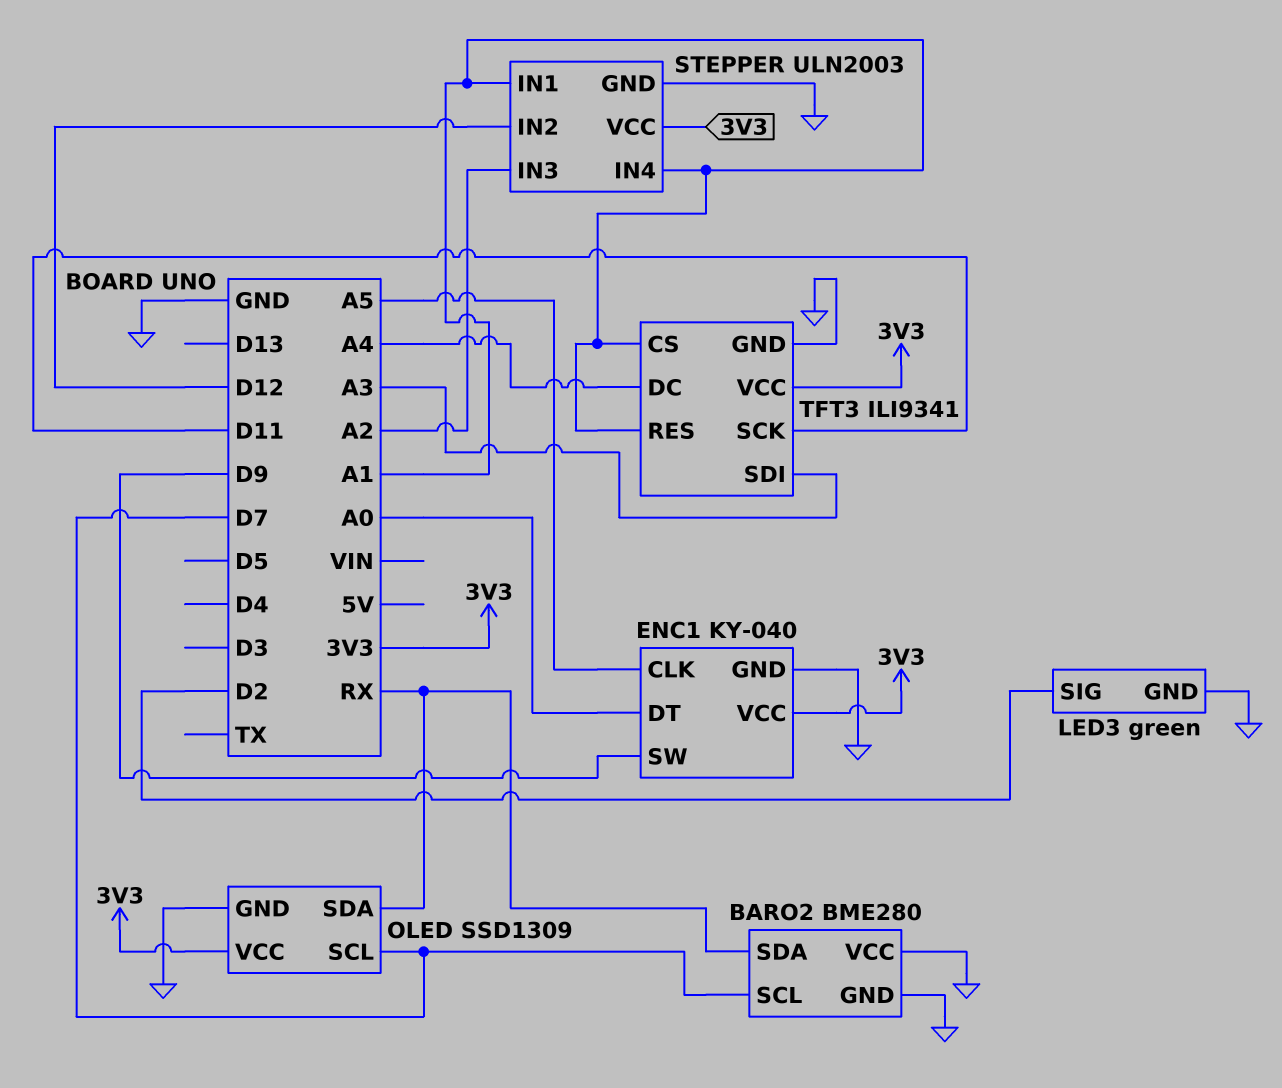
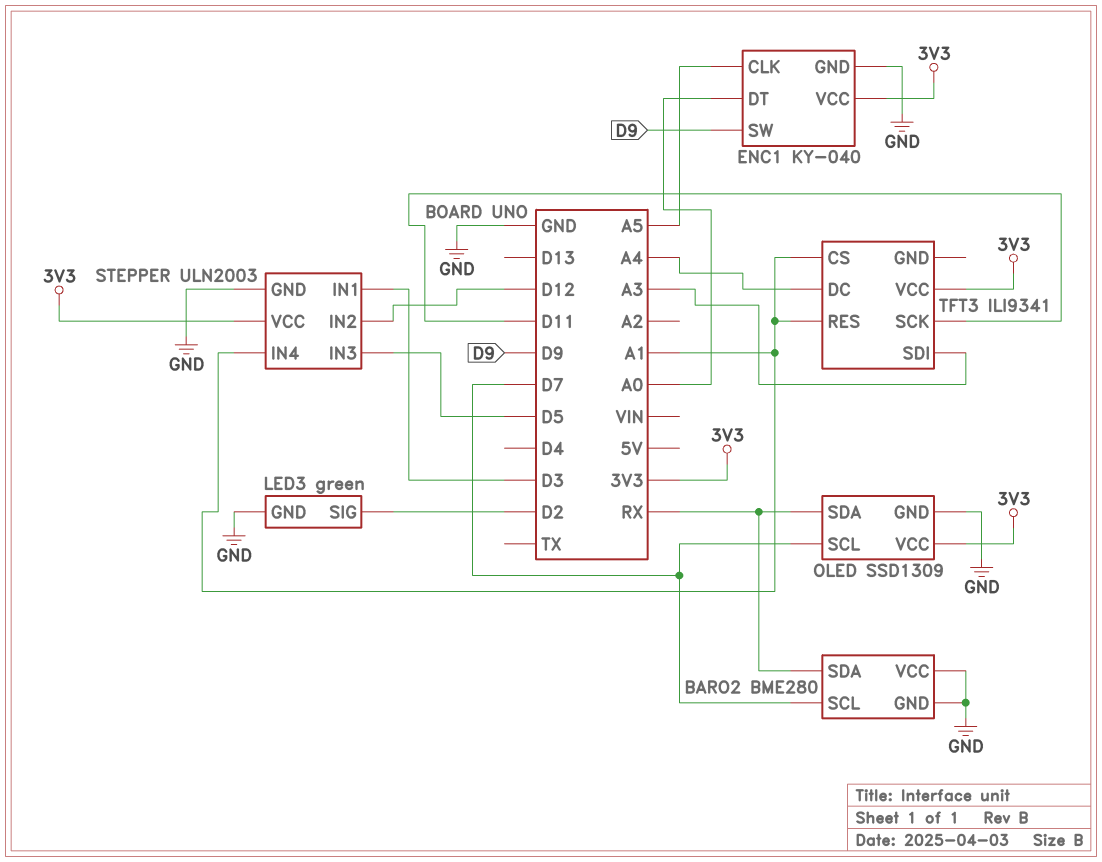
STEPPER pin IN1: A1 -> D3
STEPPER pin IN3: A2 -> D5
TFT3 pin GND: GND -> none

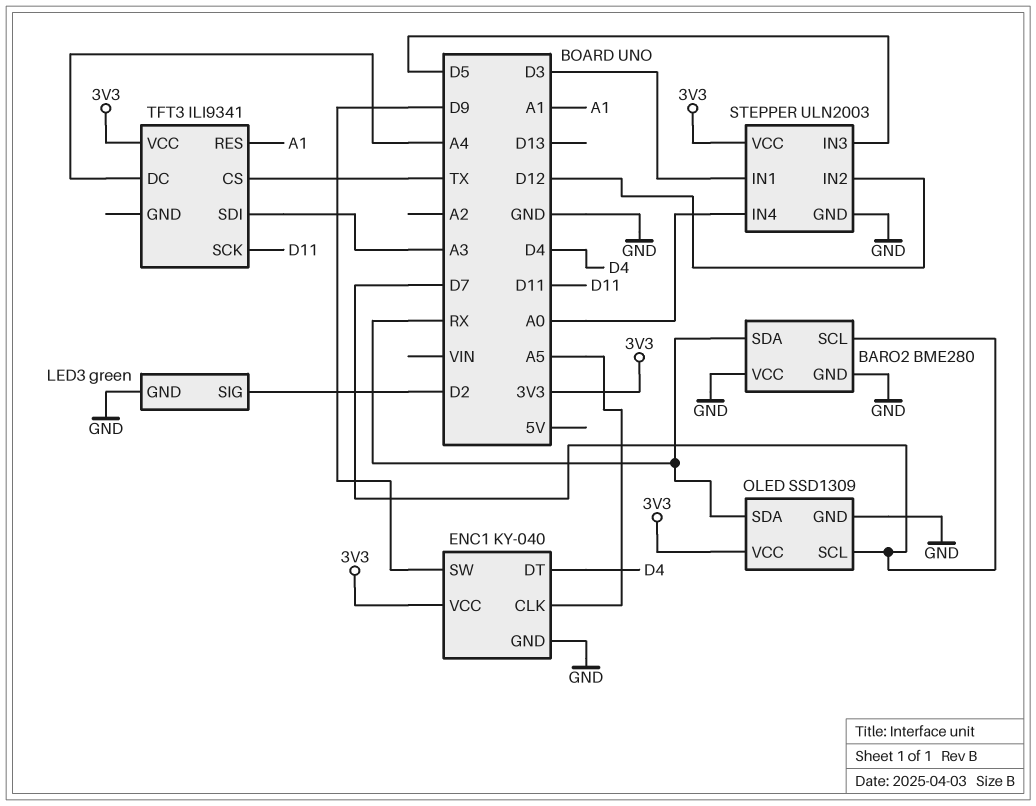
ENC1 pin DT: A0 -> D4
STEPPER pin IN4: A1 -> A0
TFT3 pin CS: A1 -> TX

